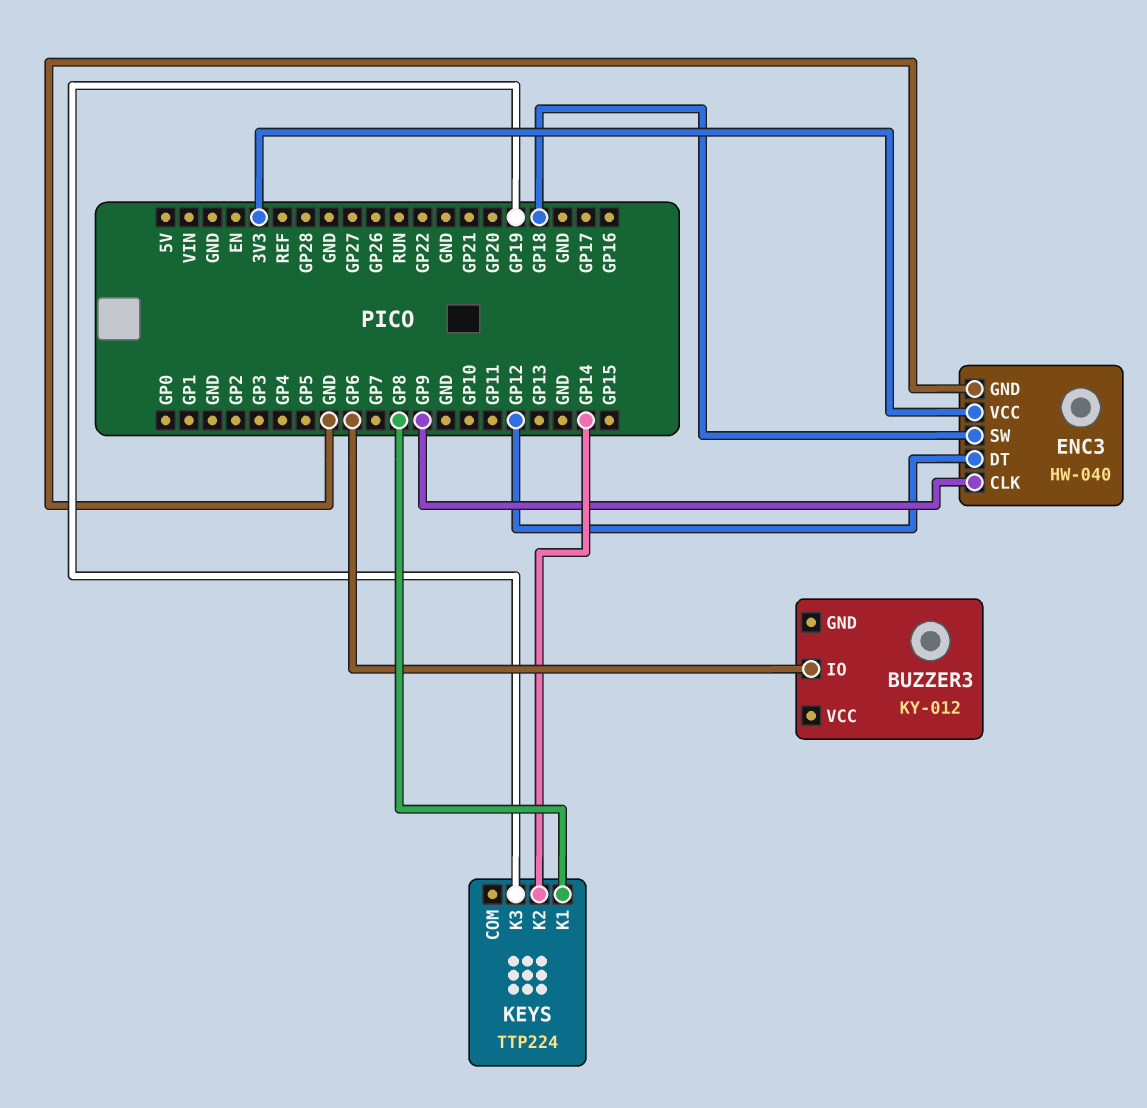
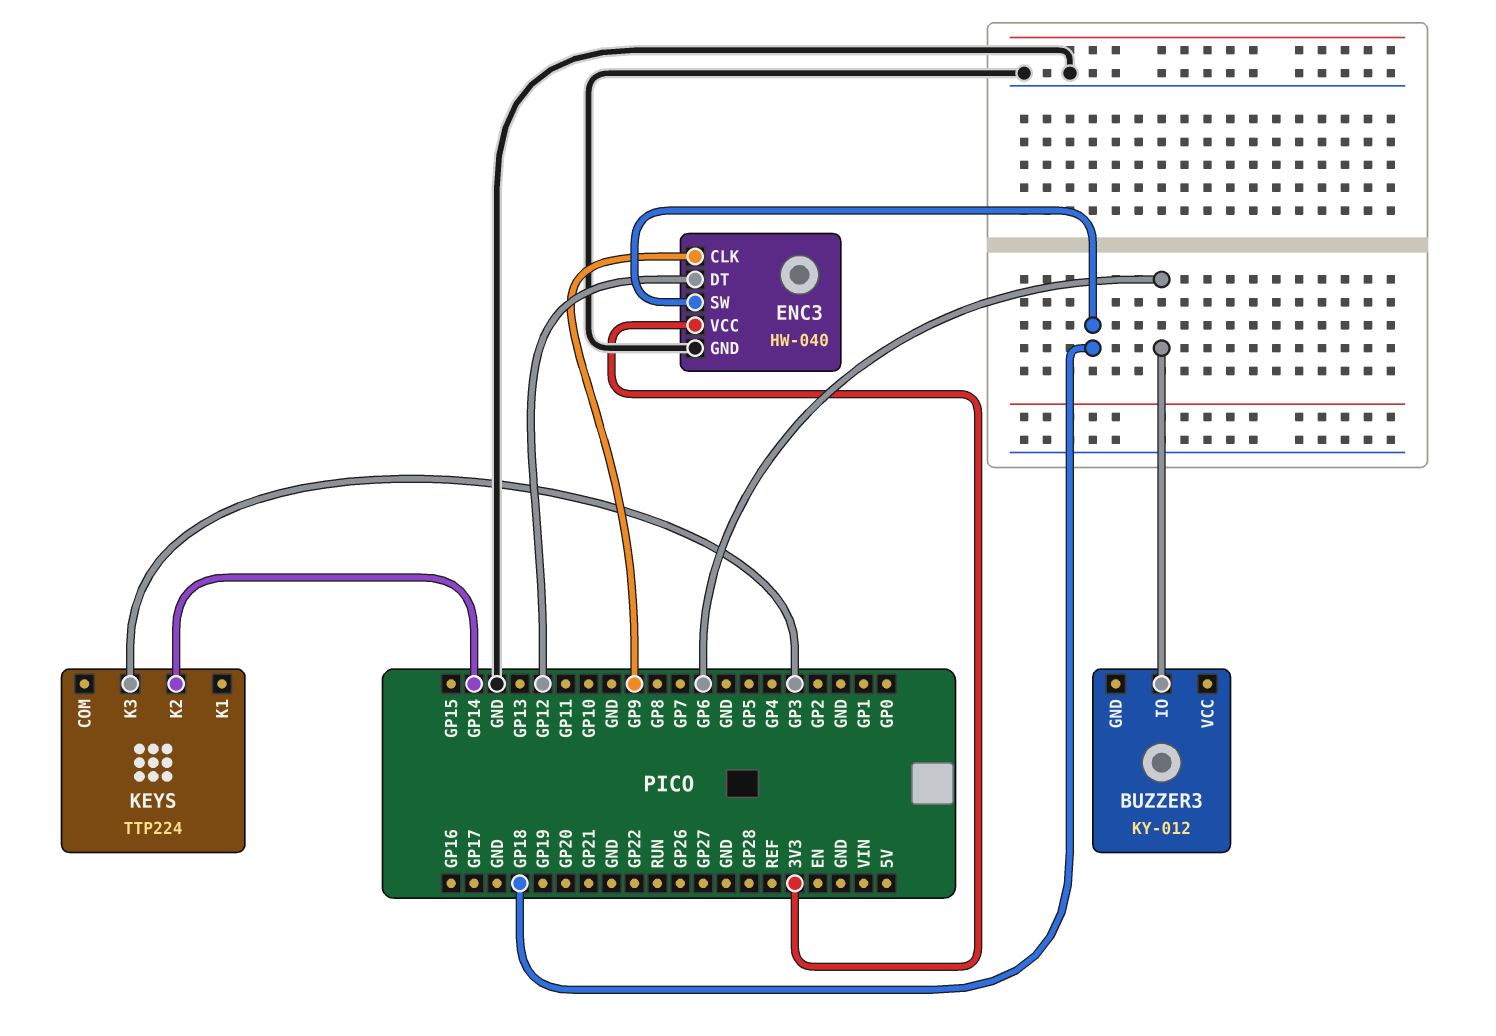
KEYS pin K1: GP8 -> none
KEYS pin K3: GP19 -> GP3

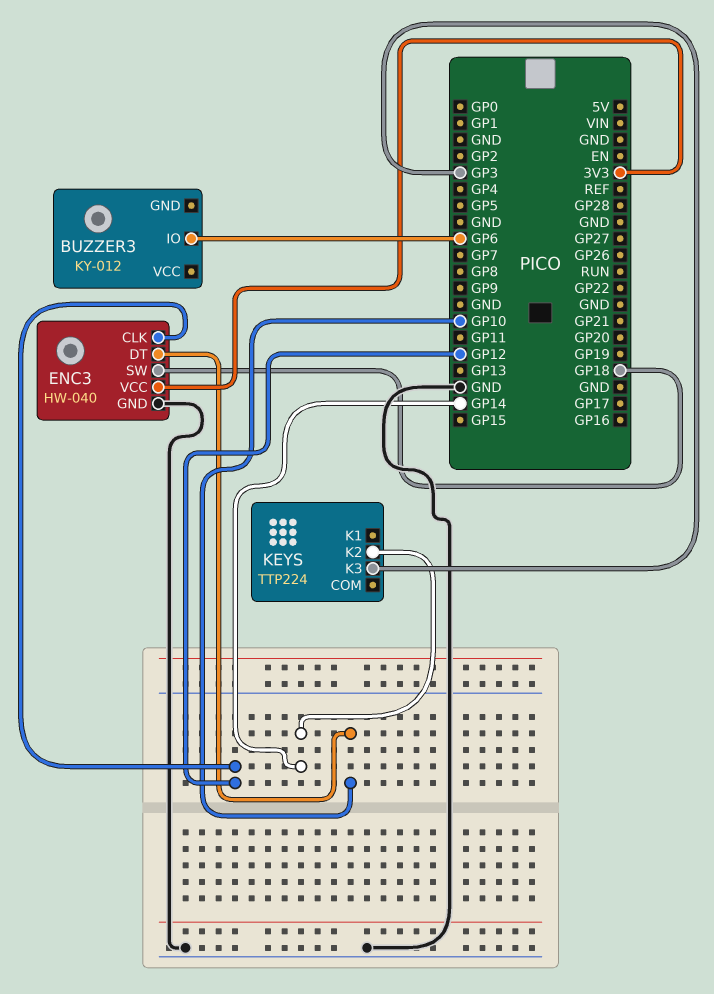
ENC3 pin CLK: GP9 -> GP12
ENC3 pin DT: GP12 -> GP10

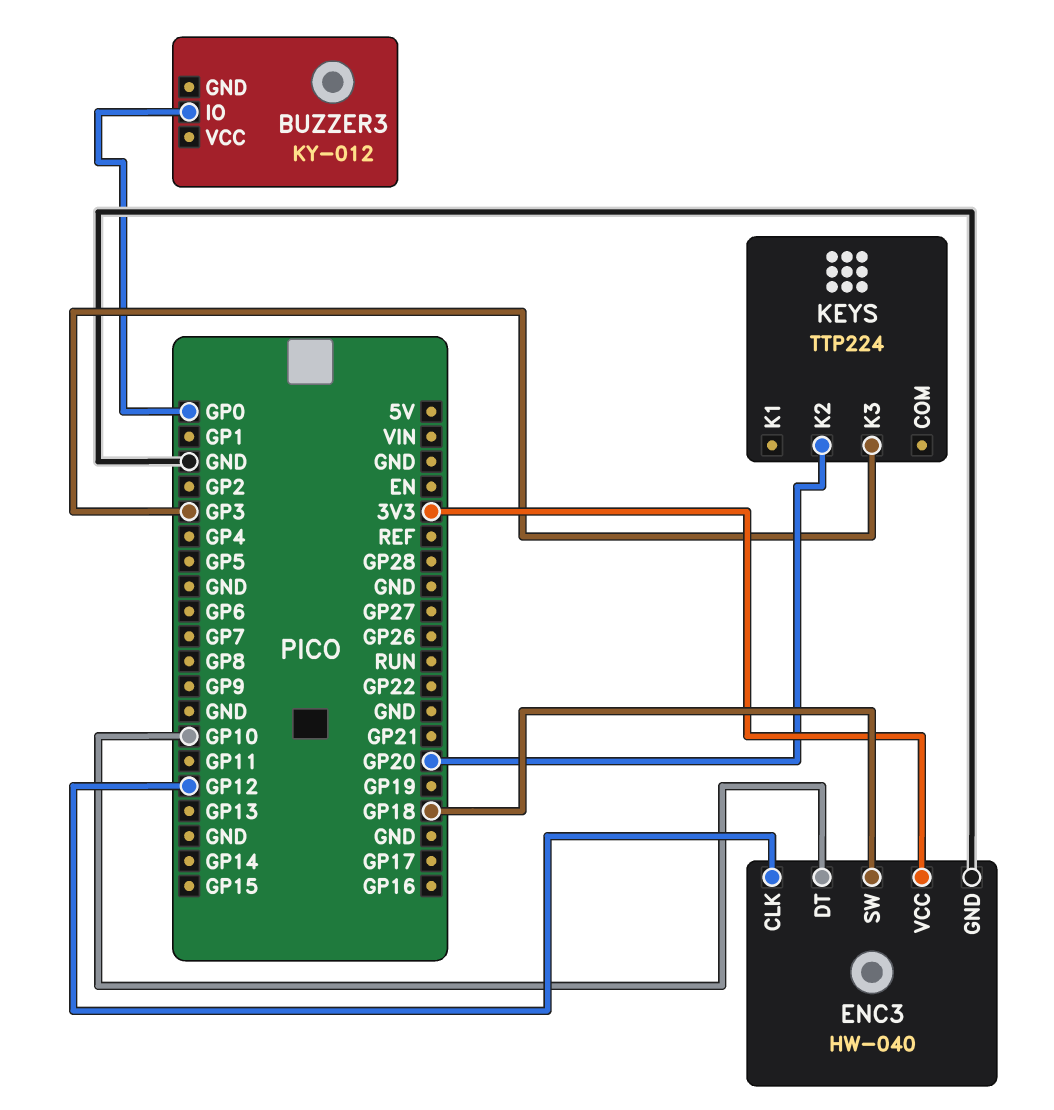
BUZZER3 pin IO: GP6 -> GP0
KEYS pin K2: GP14 -> GP20

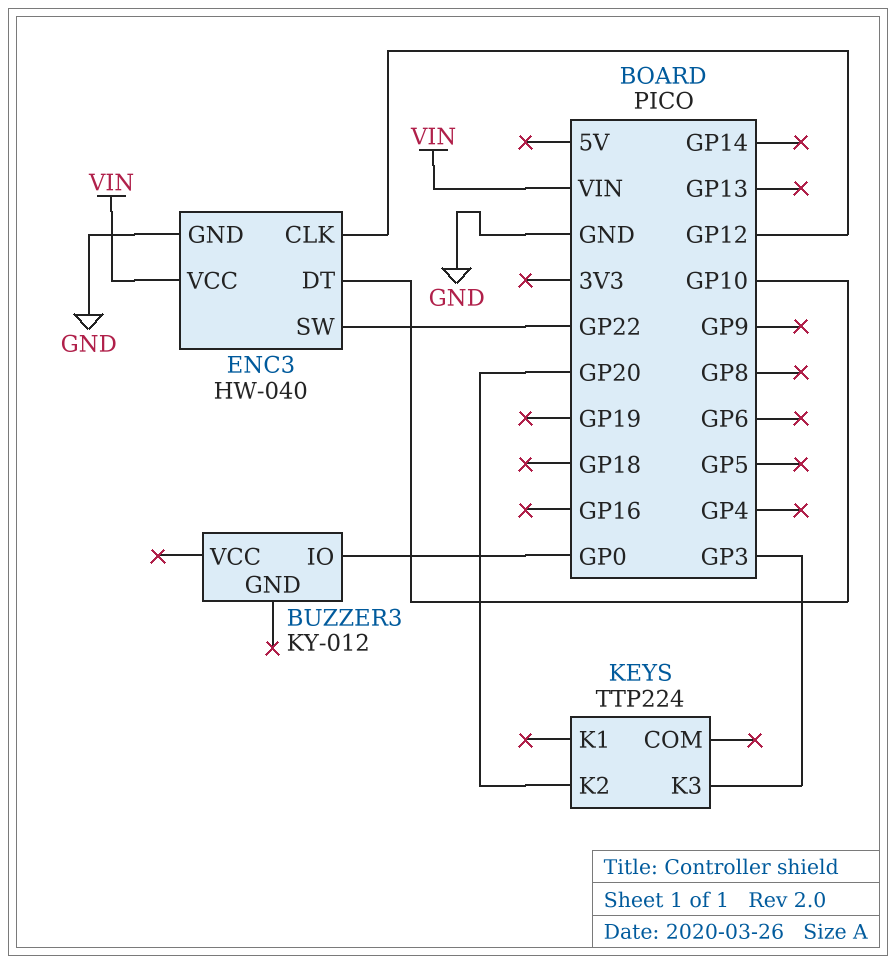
ENC3 pin SW: GP18 -> GP22
ENC3 pin VCC: 3V3 -> VIN

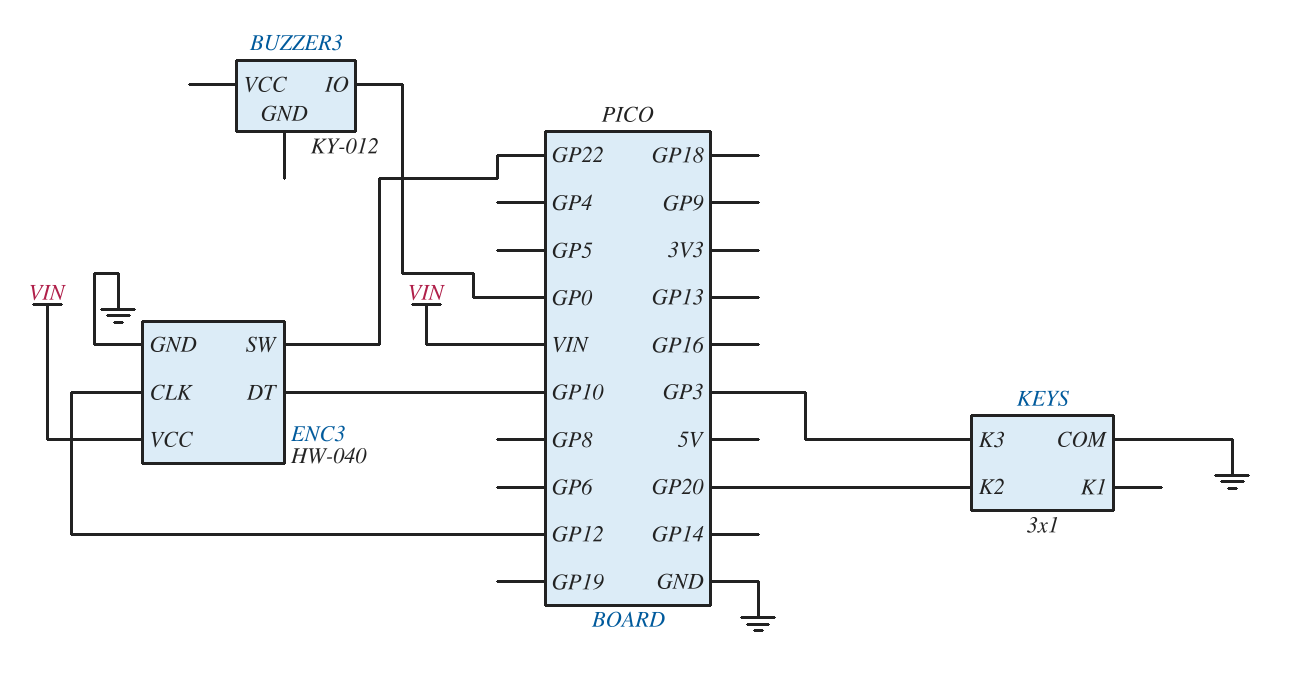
KEYS: TTP224 -> 3x1
KEYS pin COM: none -> GND

